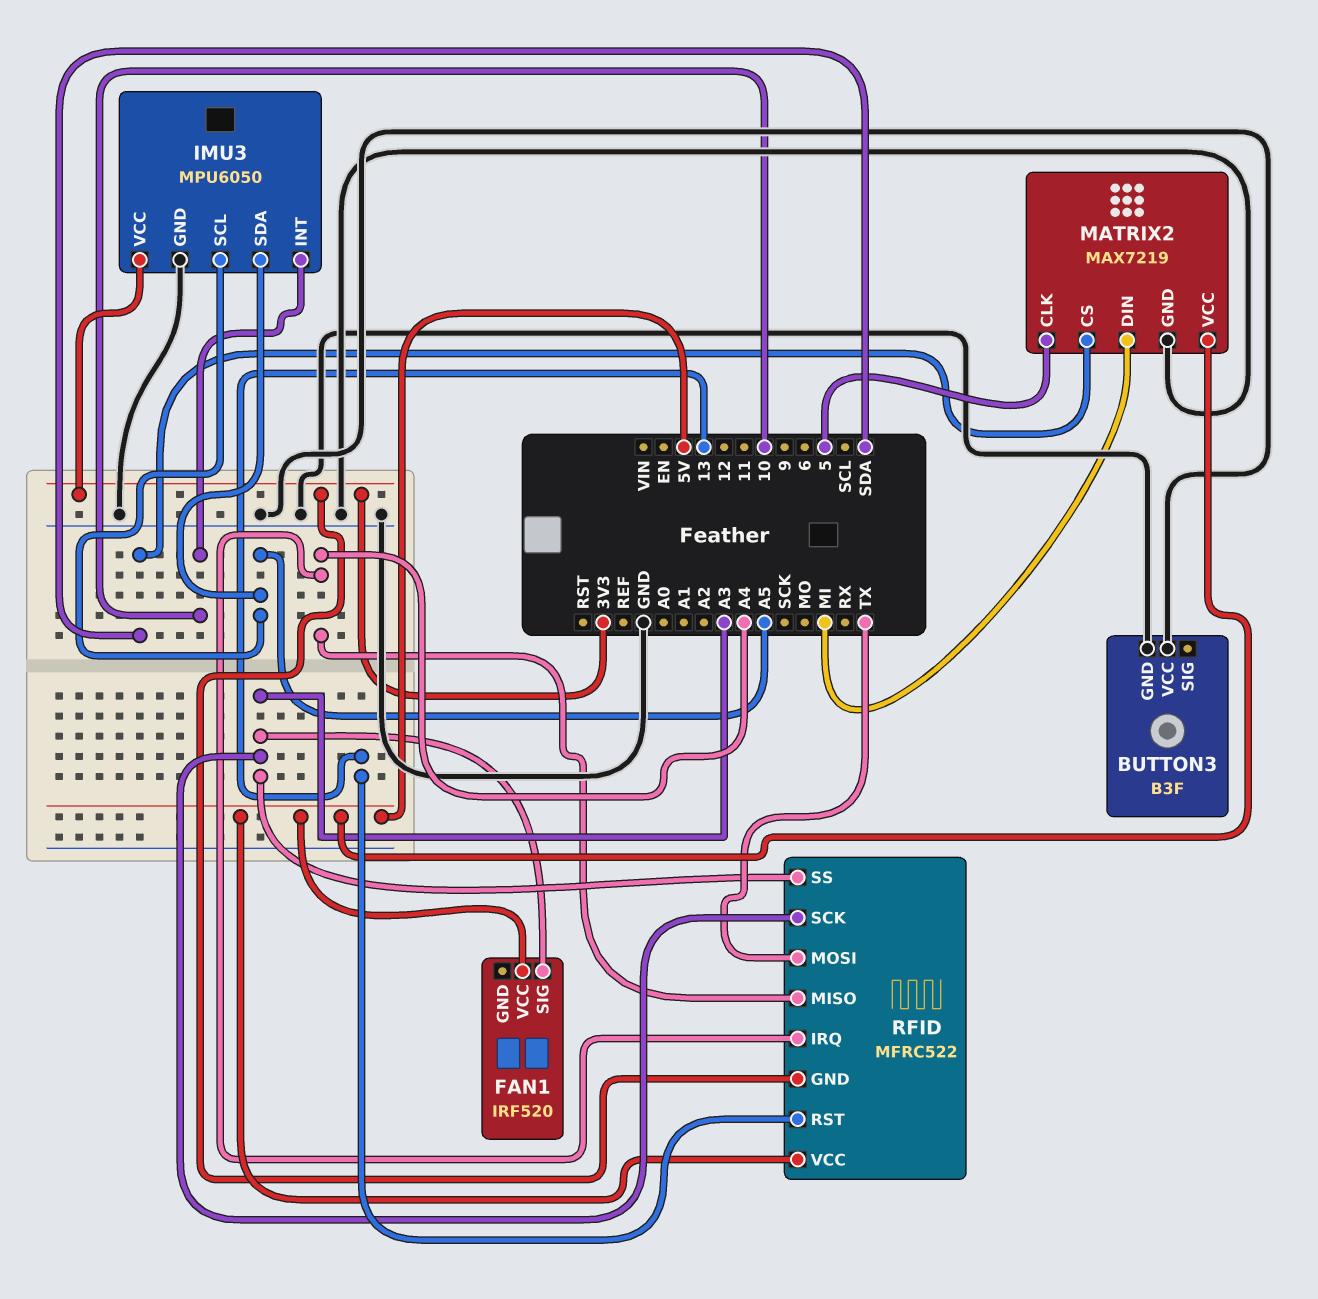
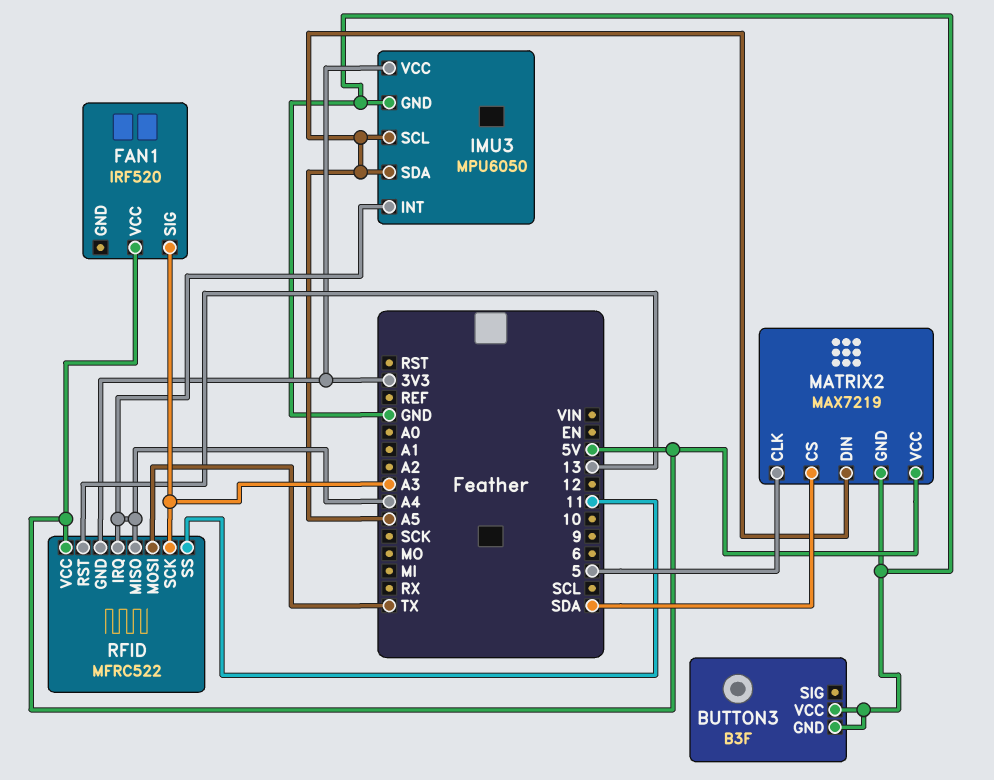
IMU3 pin INT: 10 -> A4
MATRIX2 pin DIN: MI -> A5
RFID pin SS: A3 -> 11

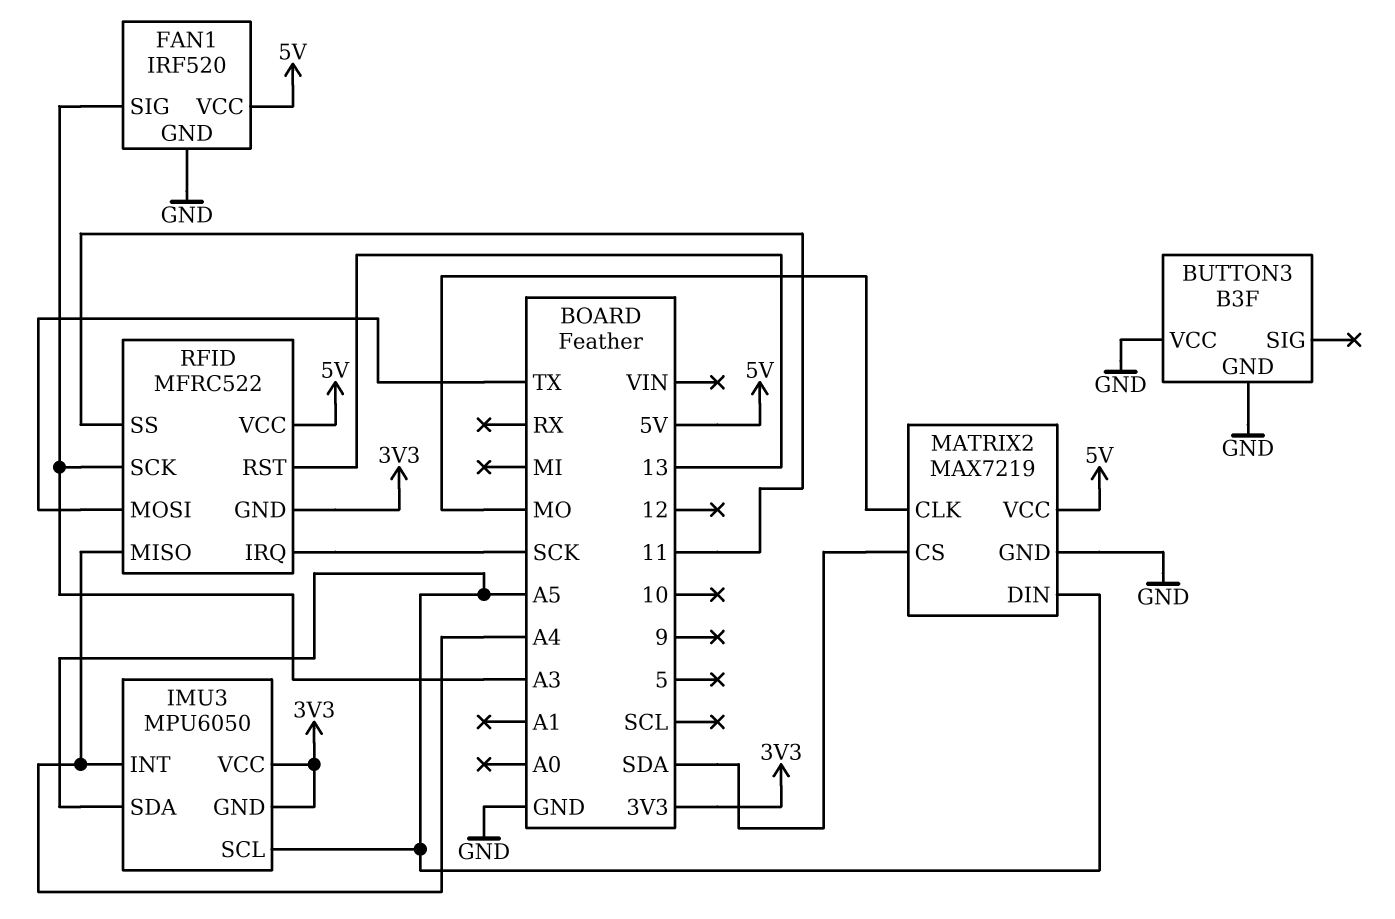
FAN1 pin GND: none -> GND
IMU3 pin GND: GND -> 3V3
MATRIX2 pin CLK: 5 -> MO
RFID pin IRQ: A4 -> SCK

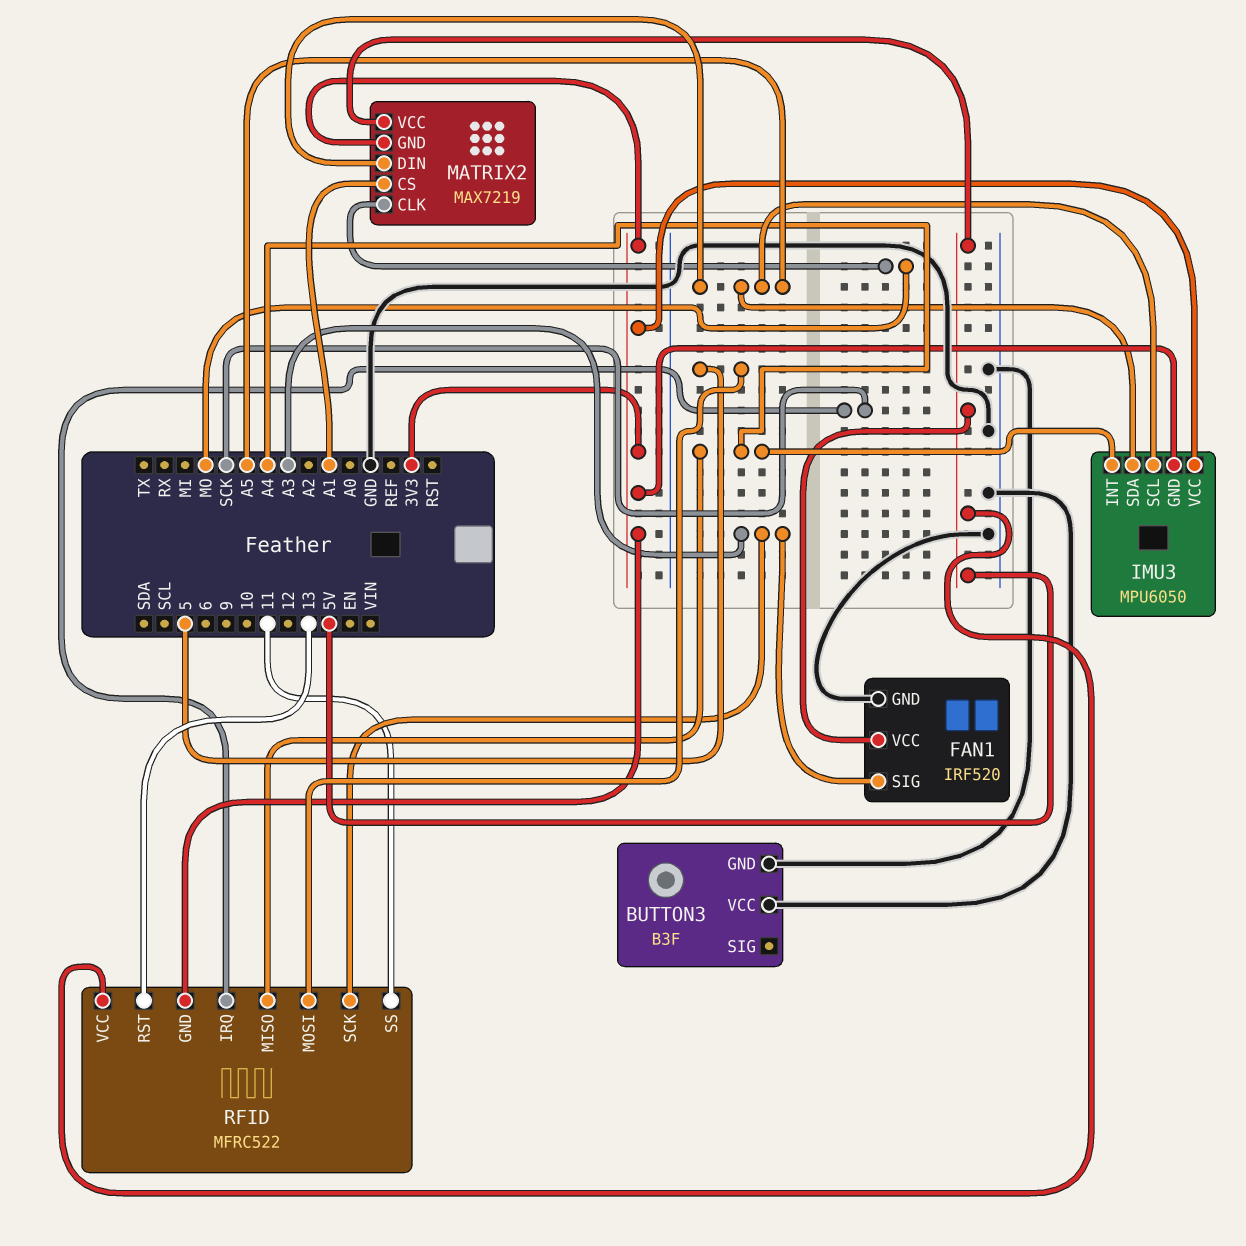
MATRIX2 pin CS: SDA -> A1
MATRIX2 pin GND: GND -> 3V3
RFID pin MOSI: TX -> 5

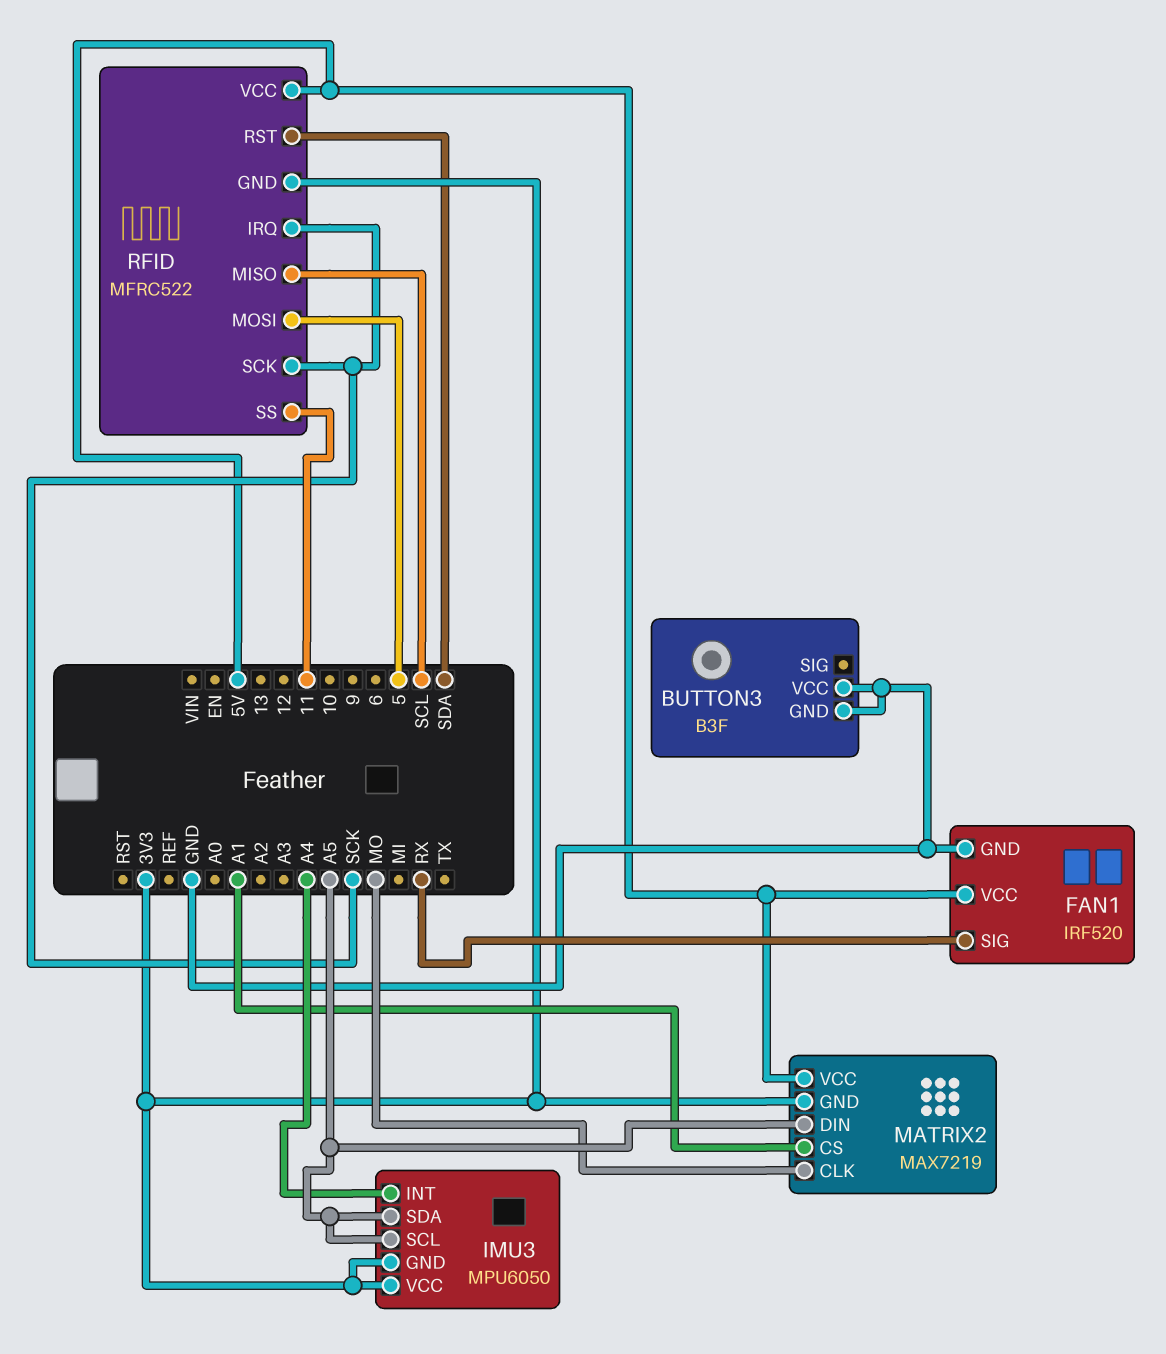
FAN1 pin SIG: A3 -> RX
RFID pin MISO: A4 -> SCL
RFID pin RST: 13 -> SDA
RFID pin SCK: A3 -> SCK

